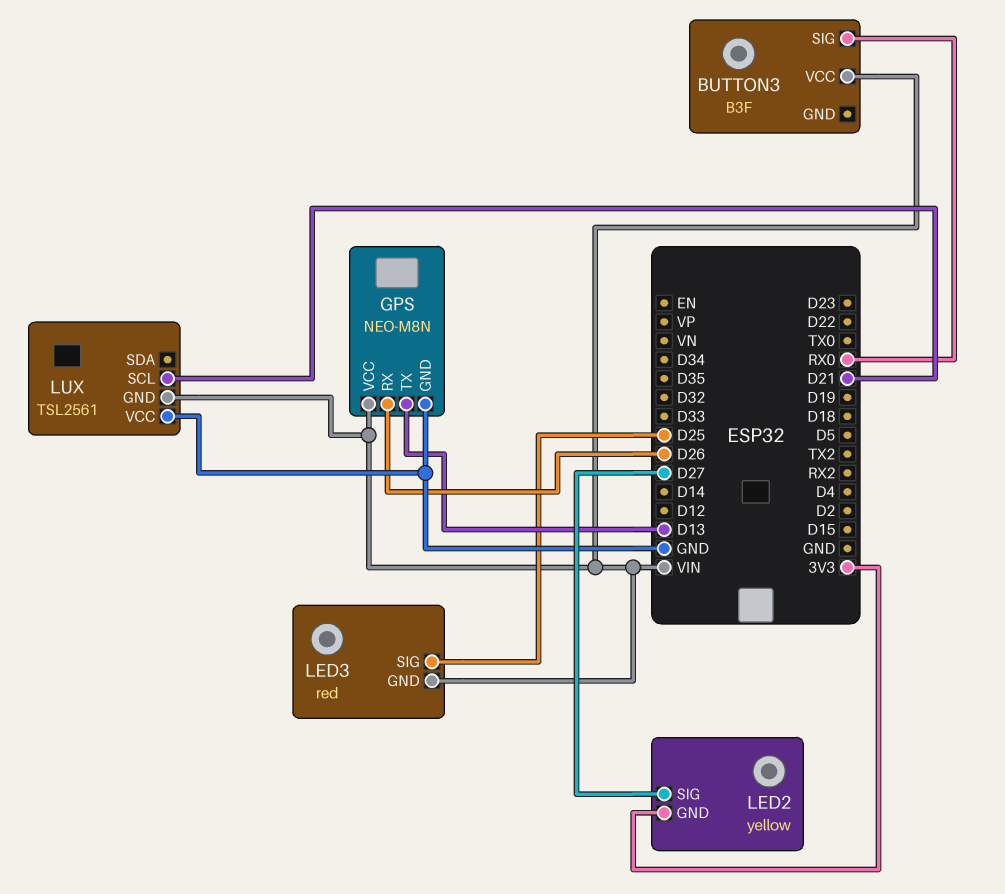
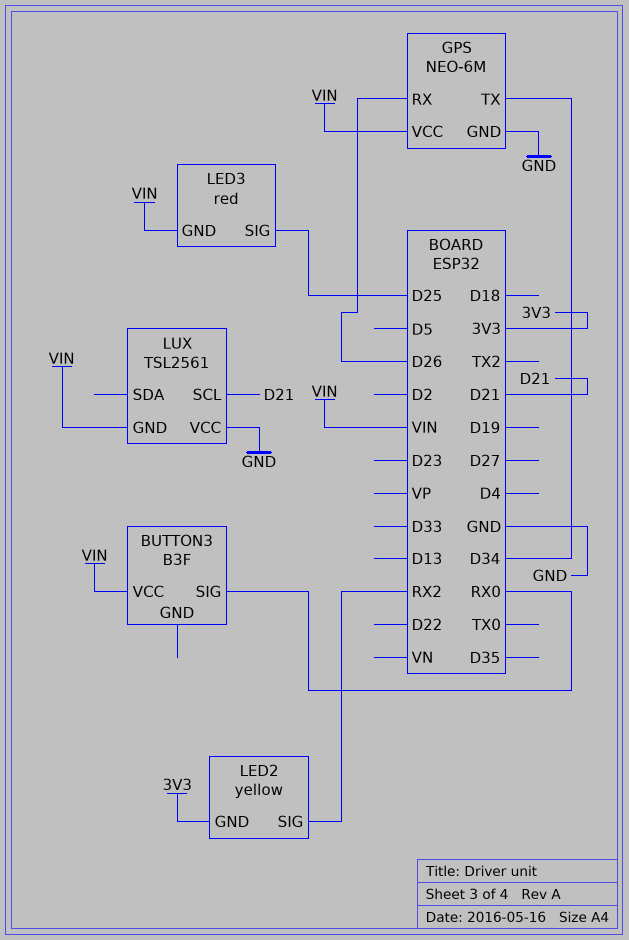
GPS: NEO-M8N -> NEO-6M
GPS pin TX: D13 -> D34
LED2 pin SIG: D27 -> RX2

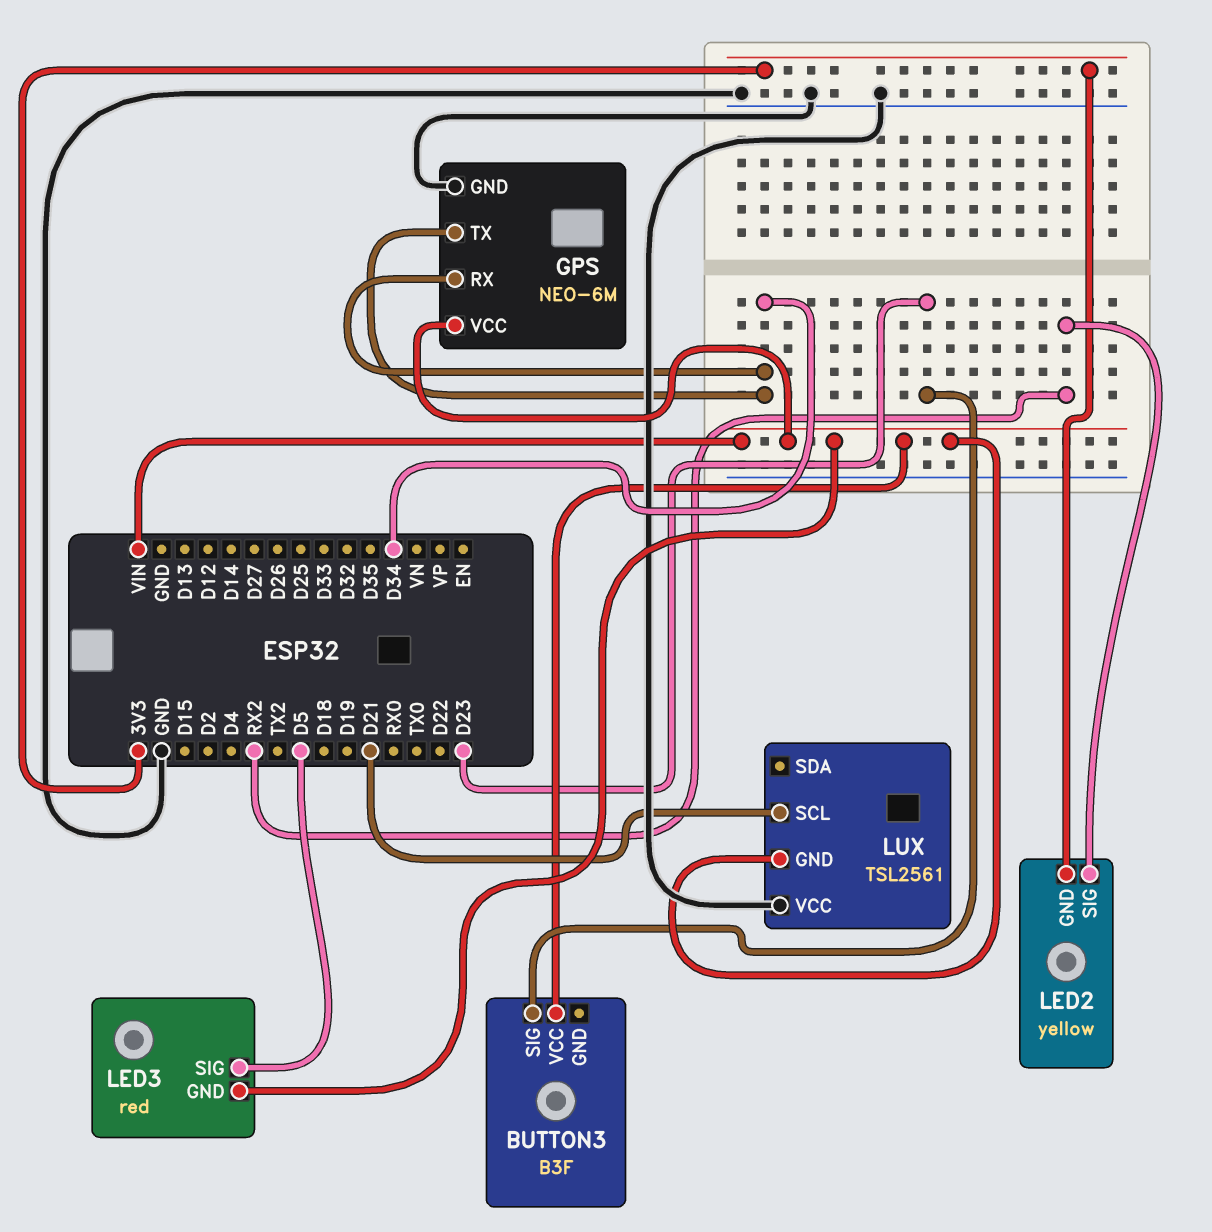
BUTTON3 pin SIG: RX0 -> D23
GPS pin RX: D26 -> D34
LED3 pin SIG: D25 -> D5

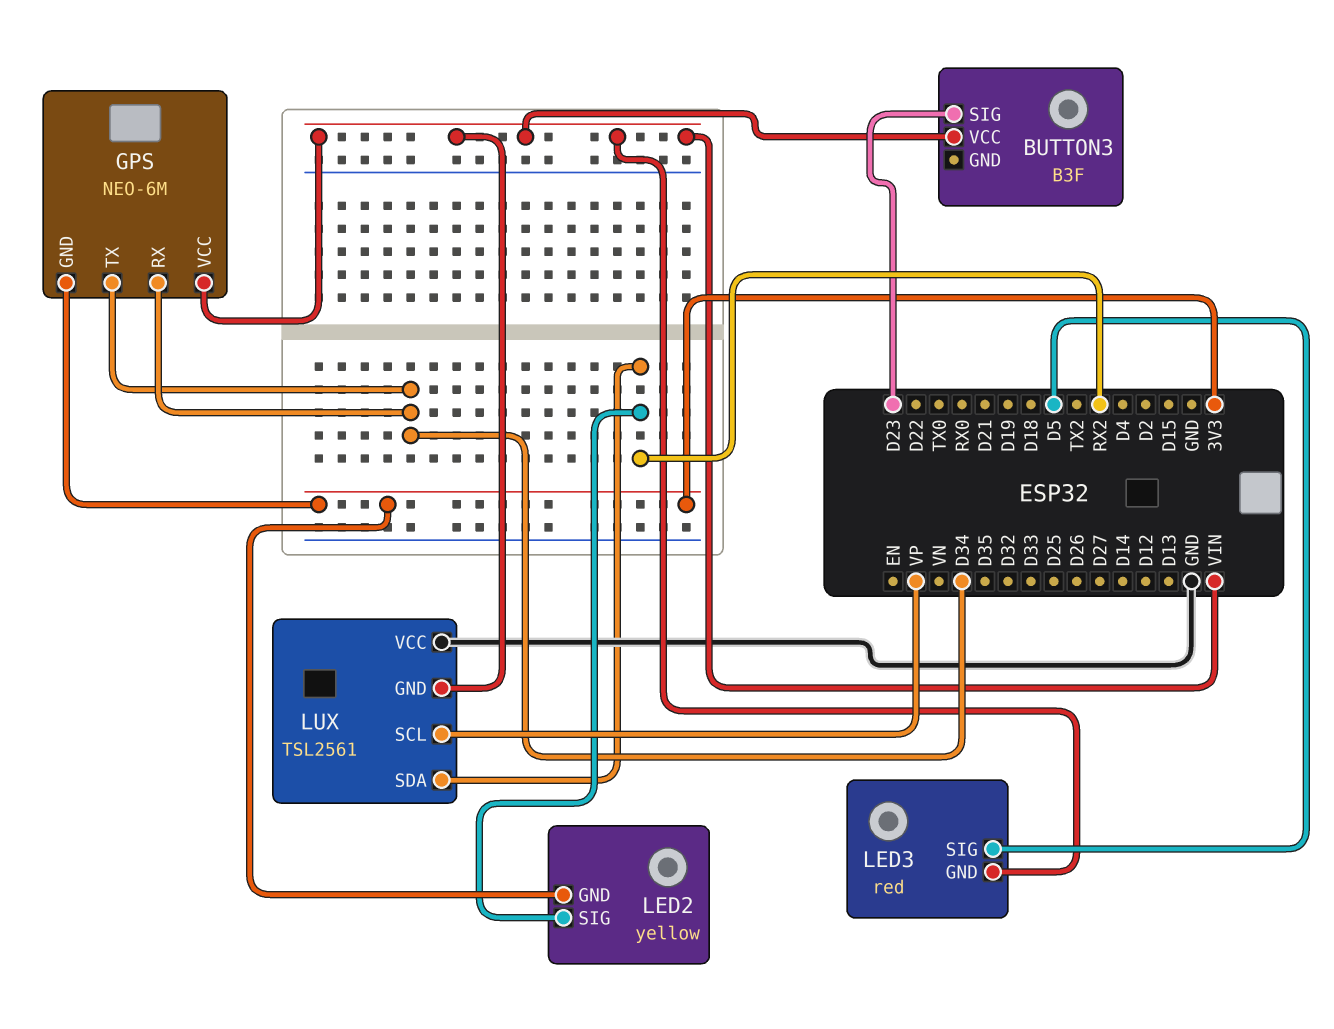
GPS pin GND: GND -> 3V3
LUX pin SCL: D21 -> VP
LUX pin SDA: none -> RX2

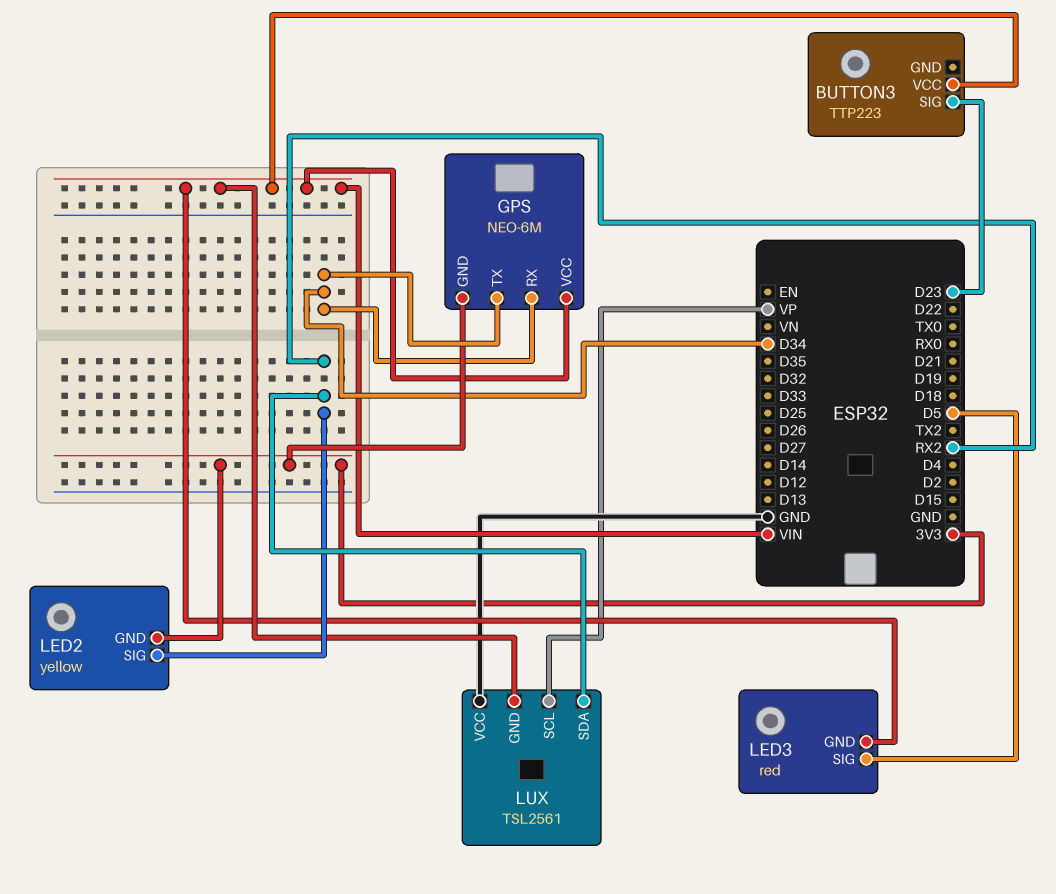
BUTTON3: B3F -> TTP223

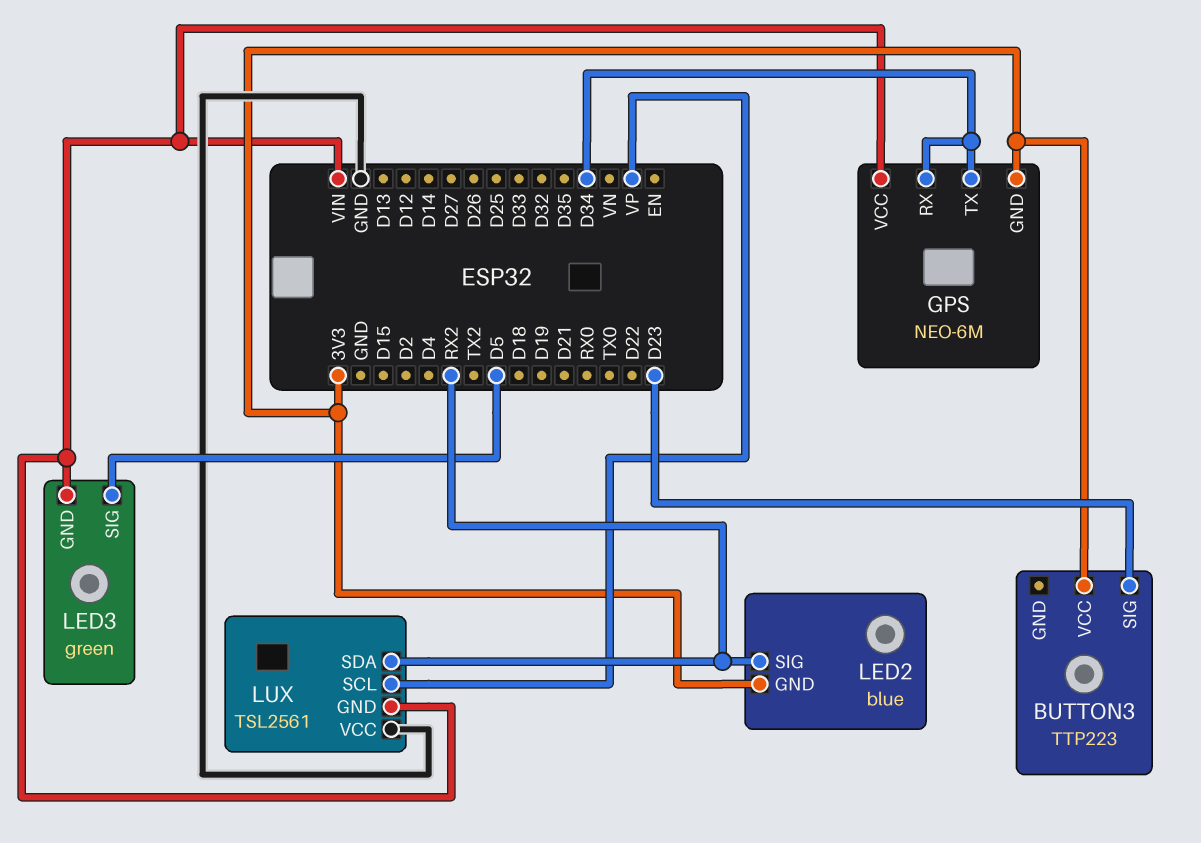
BUTTON3 pin VCC: VIN -> 3V3
LED2: yellow -> blue
LED3: red -> green

